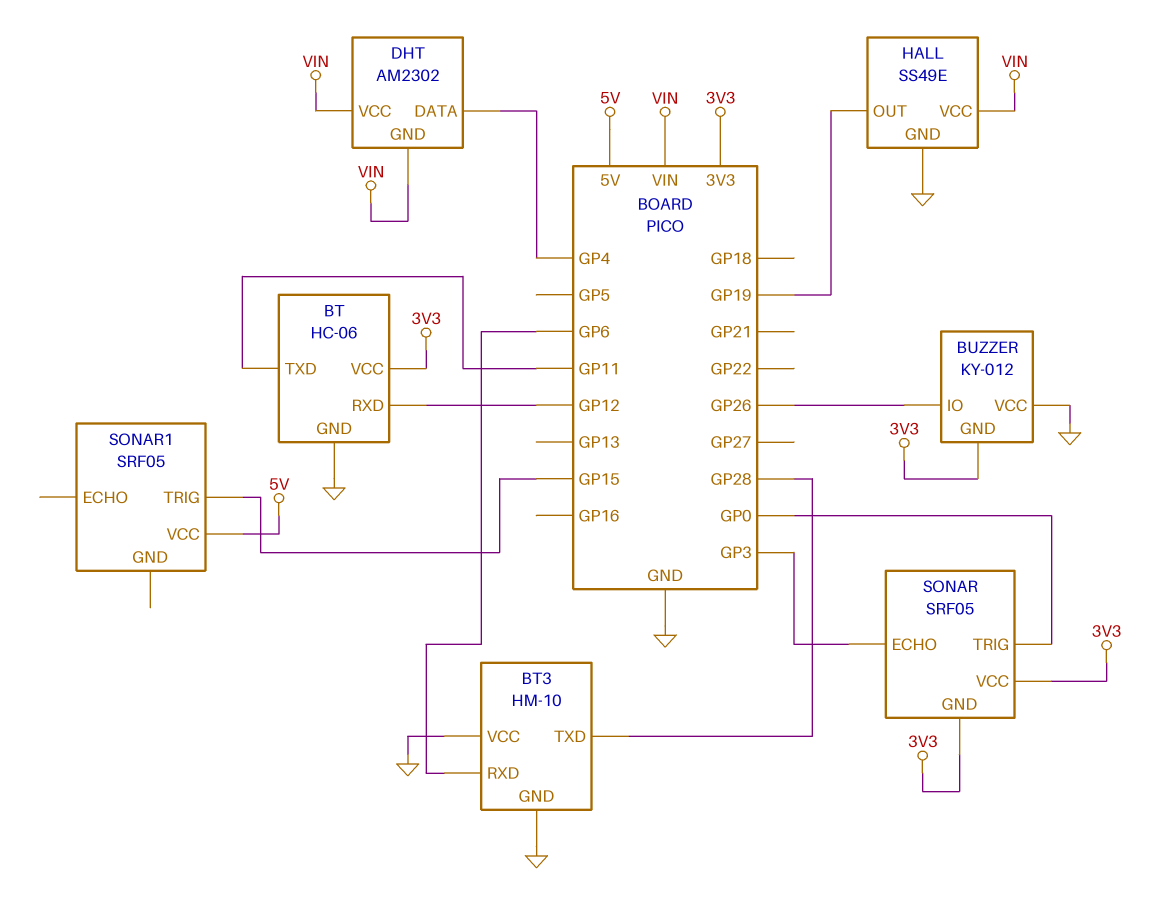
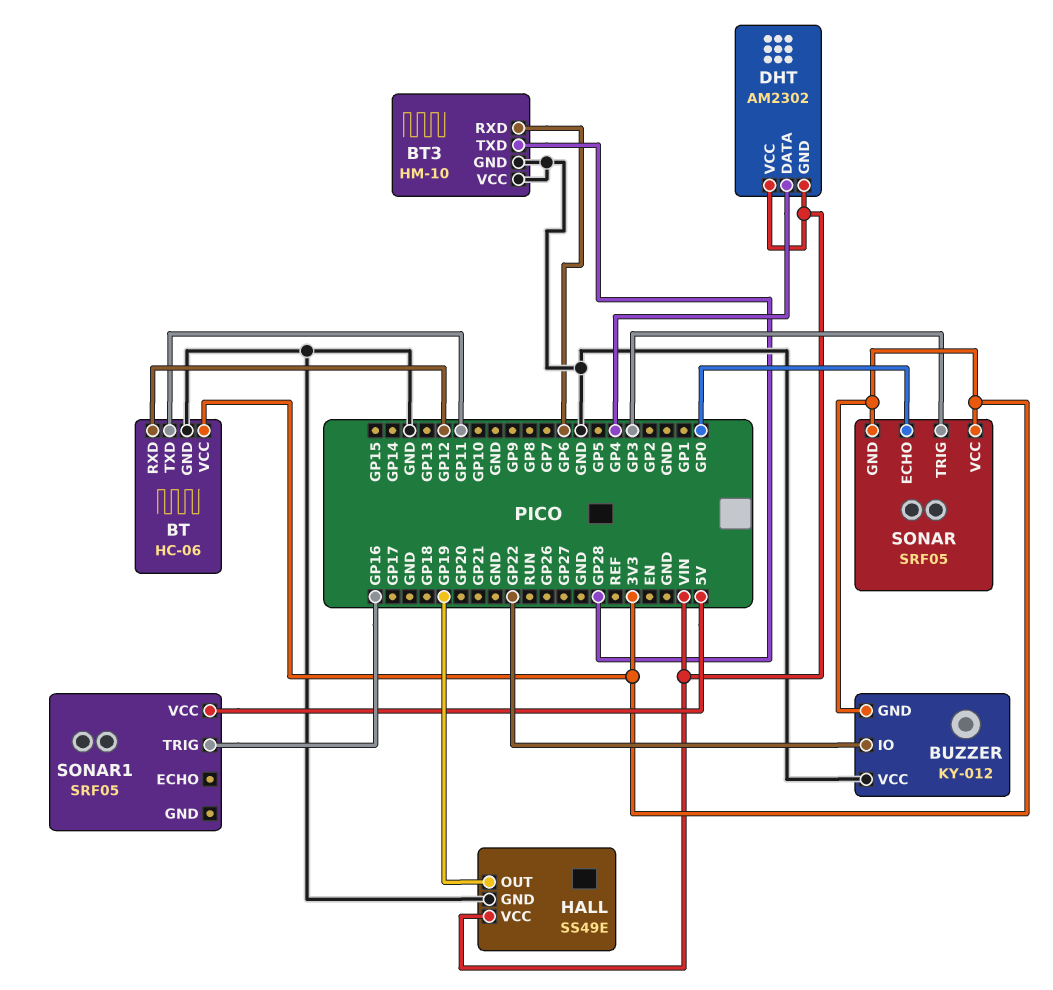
BUZZER pin IO: GP26 -> GP22
SONAR pin ECHO: GP3 -> GP0
SONAR pin TRIG: GP0 -> GP3
SONAR1 pin TRIG: GP15 -> GP16

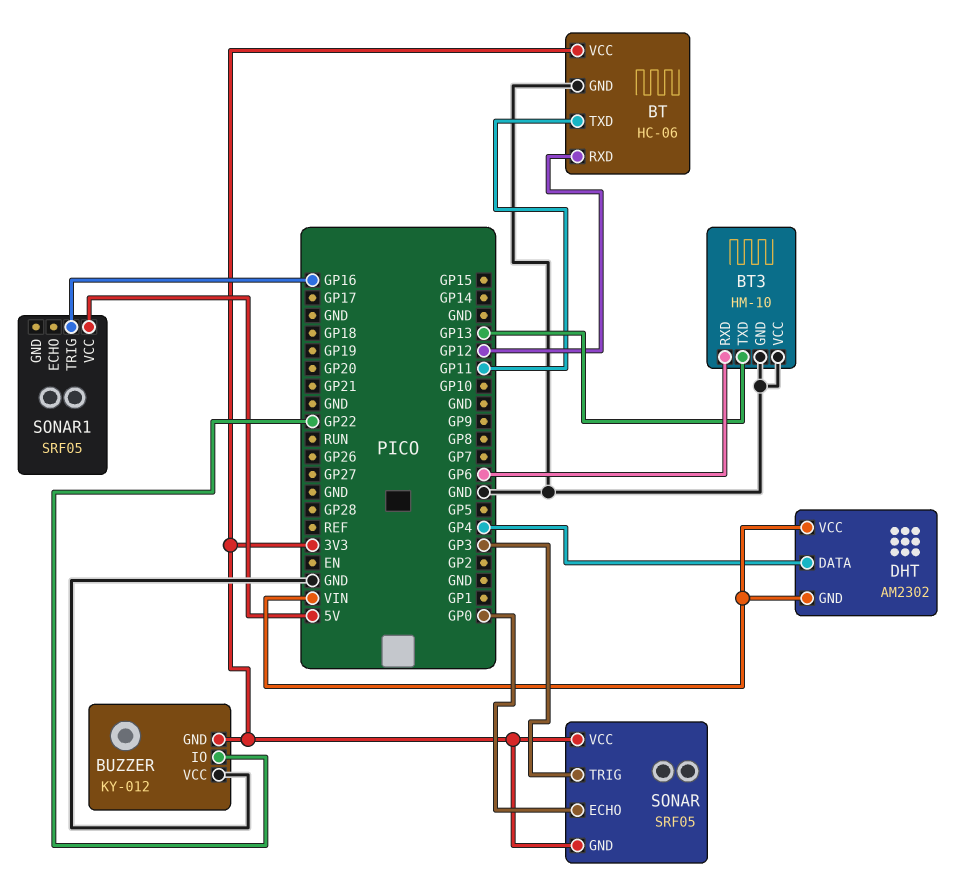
BT3 pin TXD: GP28 -> GP13
HALL: SS49E -> none
HALL pin GND: GND -> none
HALL pin OUT: GP19 -> none
HALL pin VCC: VIN -> none

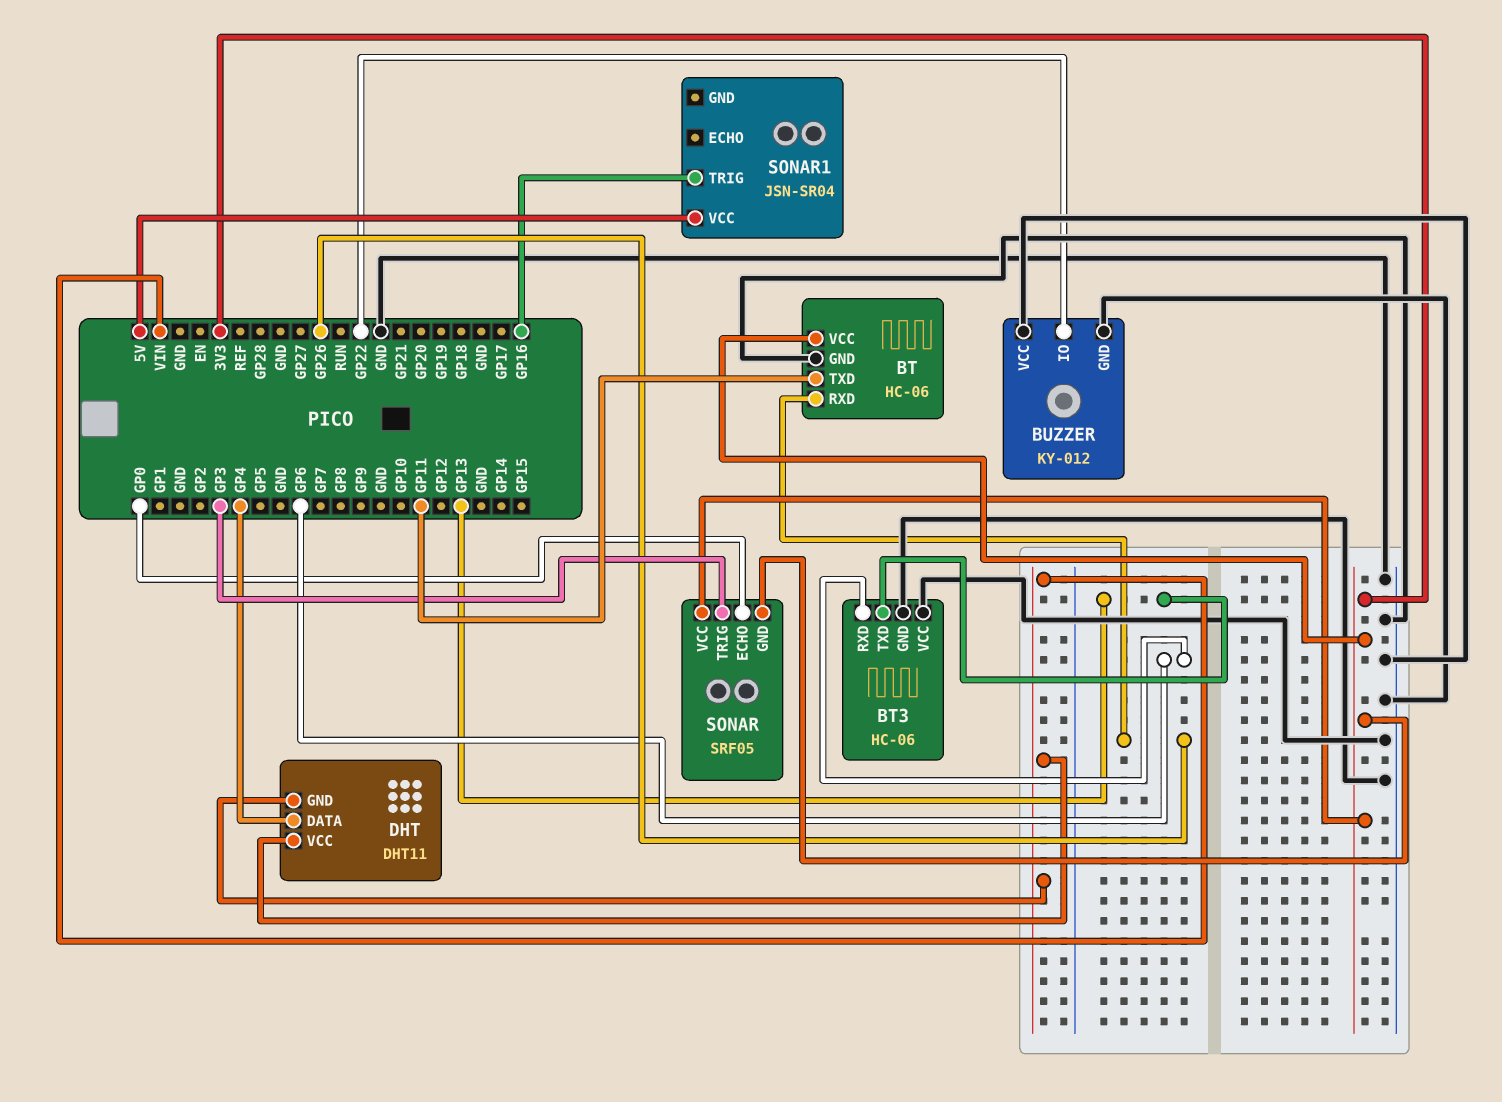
BT pin RXD: GP12 -> GP26
BT3: HM-10 -> HC-06
BUZZER pin GND: 3V3 -> GND
DHT: AM2302 -> DHT11
SONAR1: SRF05 -> JSN-SR04

